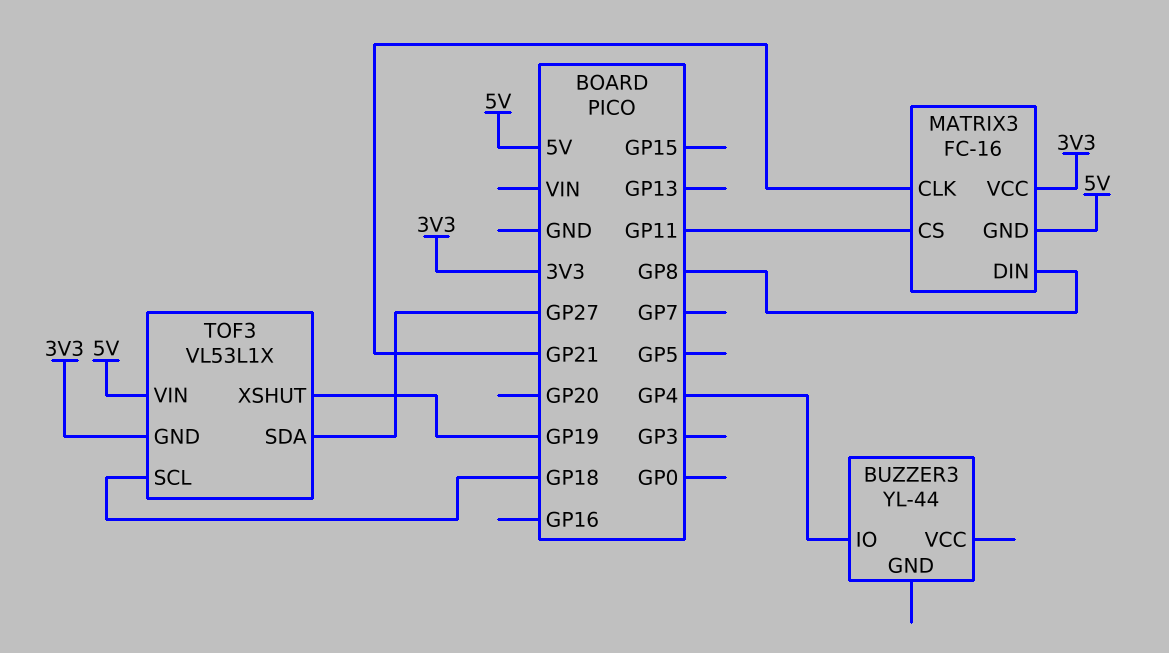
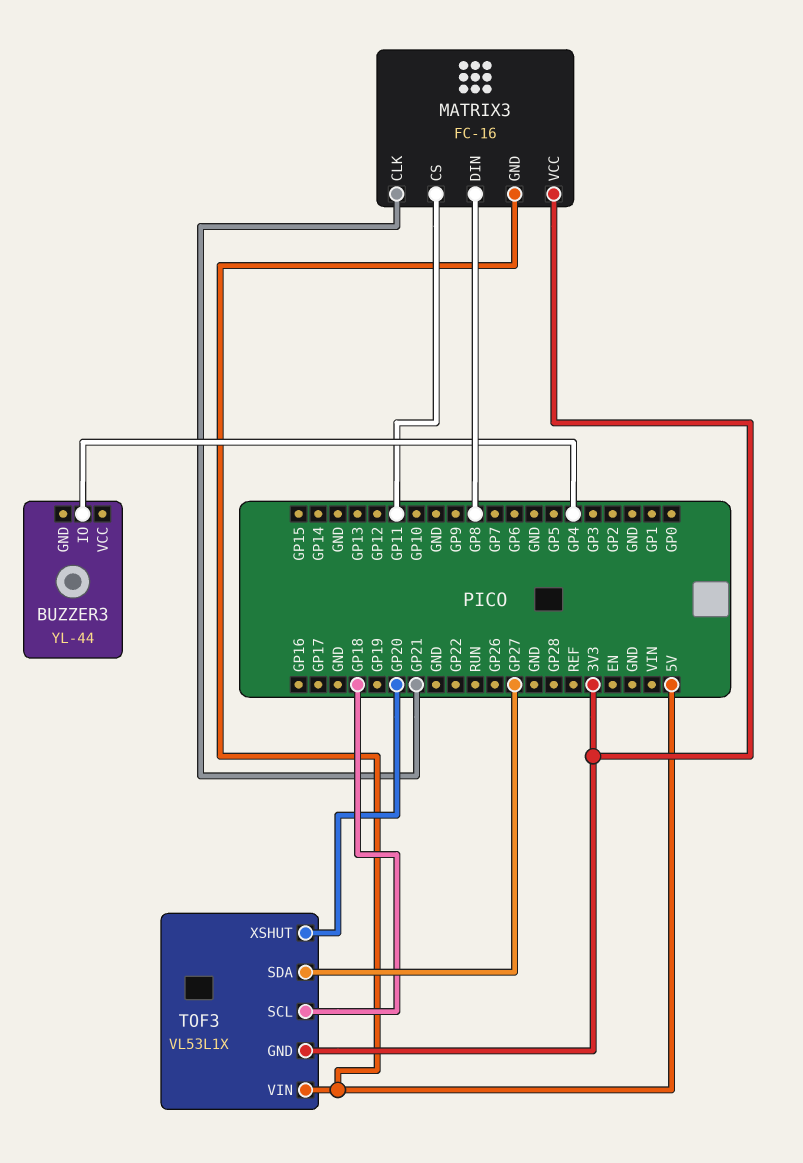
TOF3 pin XSHUT: GP19 -> GP20

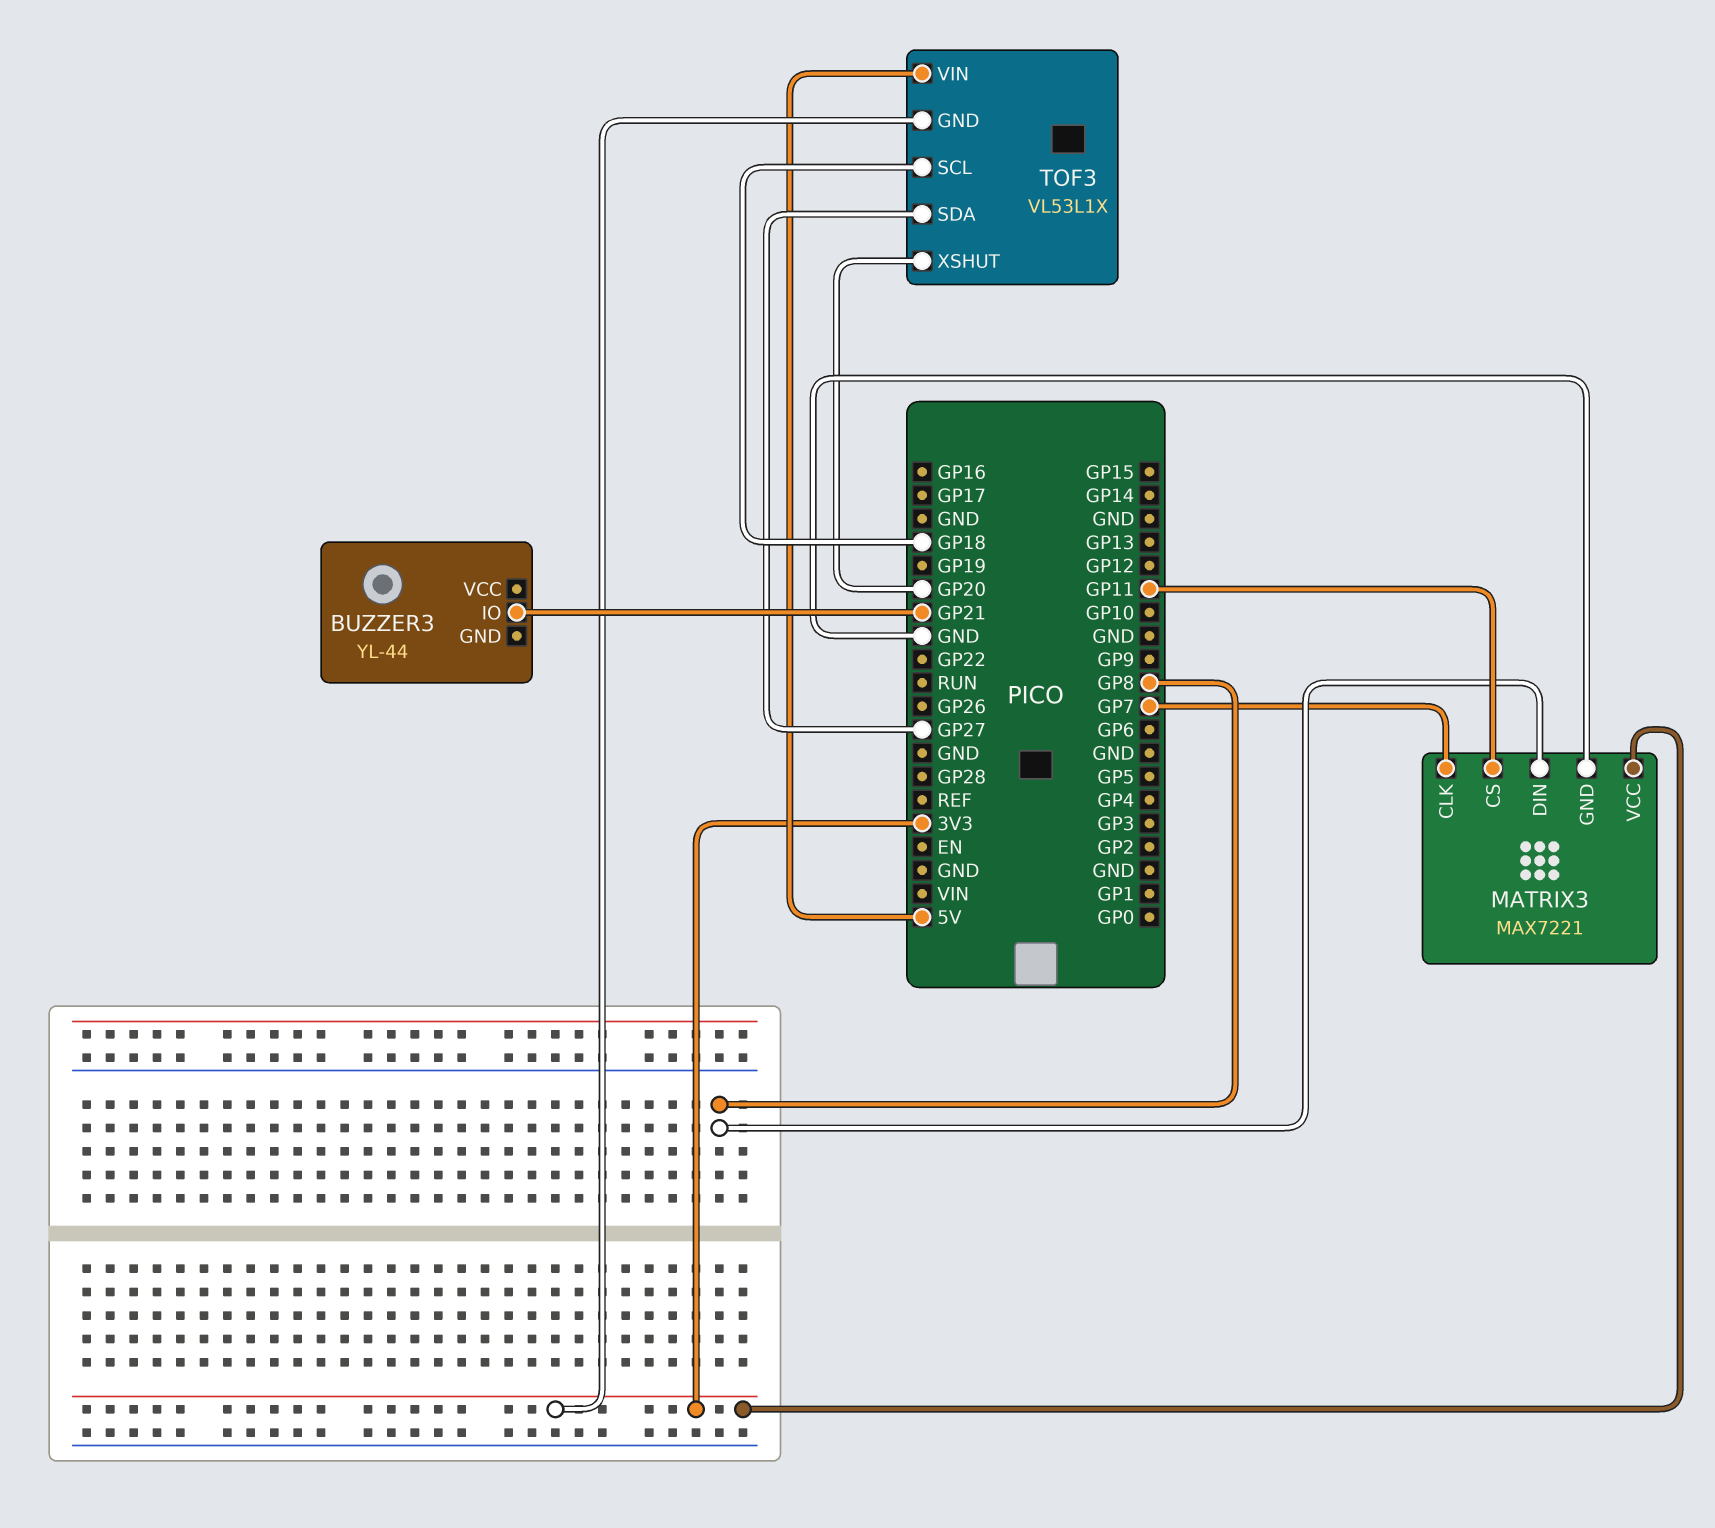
BUZZER3 pin IO: GP4 -> GP21
MATRIX3: FC-16 -> MAX7221
MATRIX3 pin CLK: GP21 -> GP7
MATRIX3 pin GND: 5V -> GND

